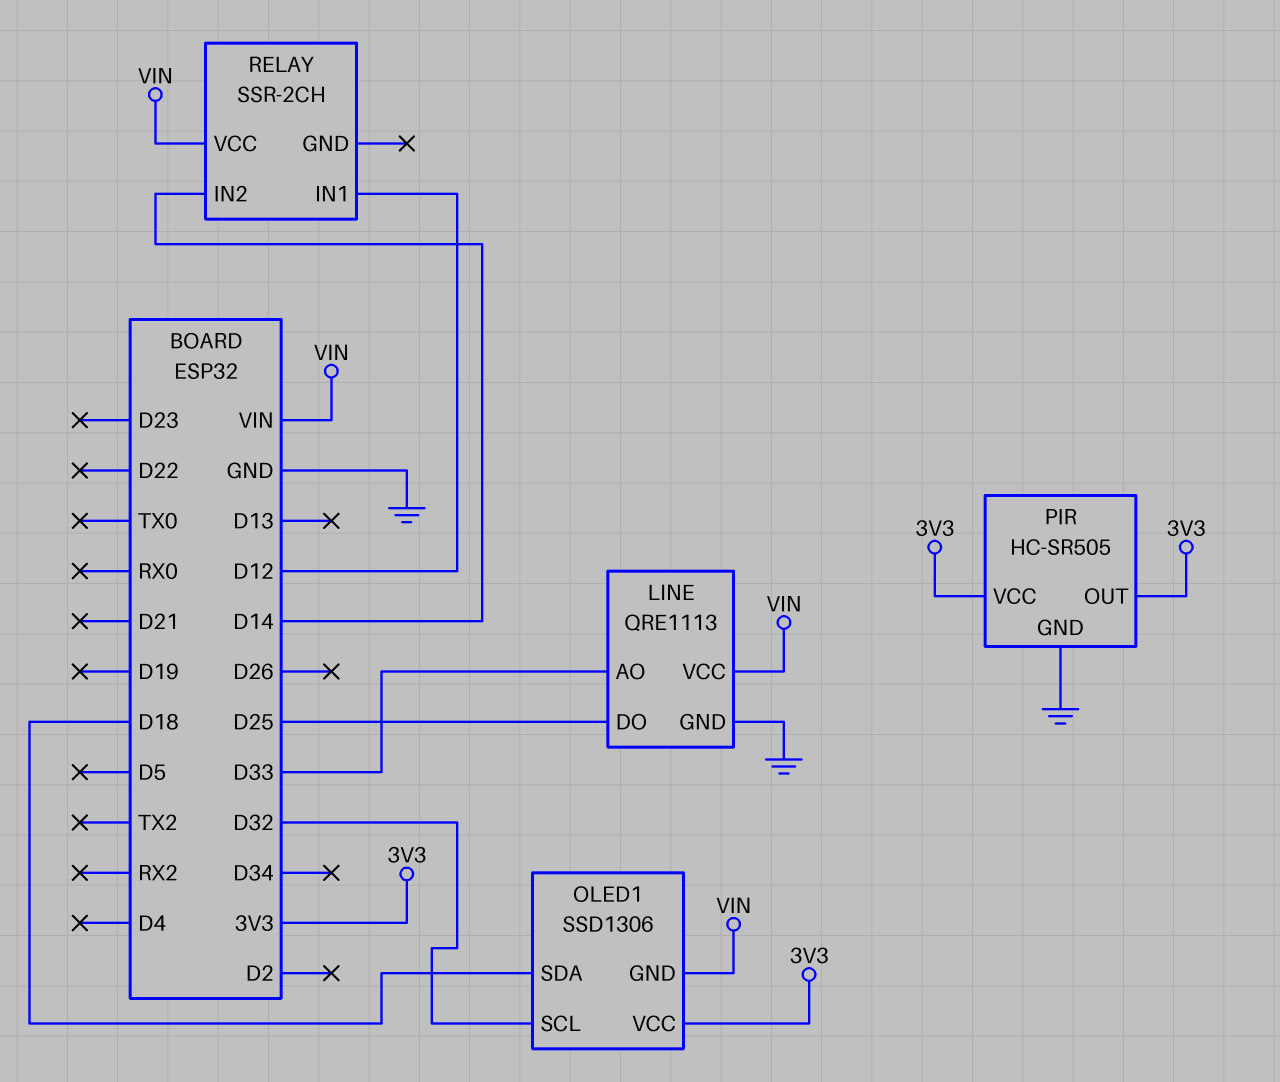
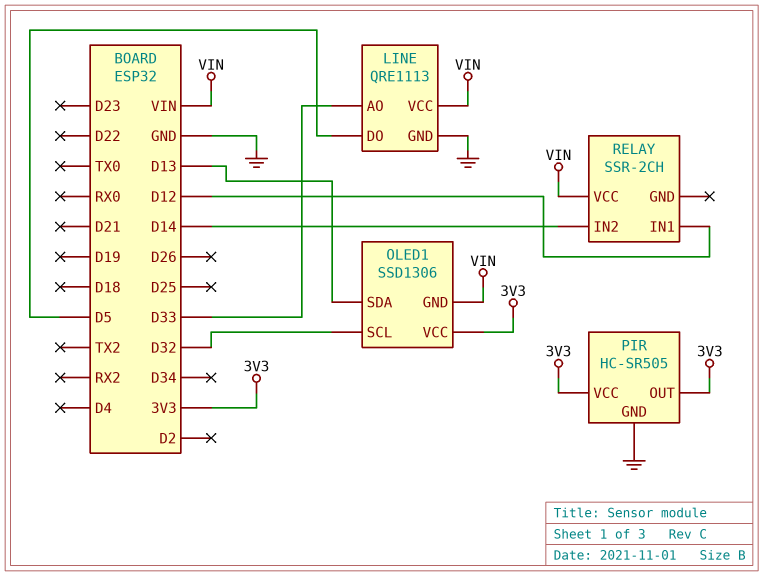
LINE pin DO: D25 -> D5
OLED1 pin SDA: D18 -> D13

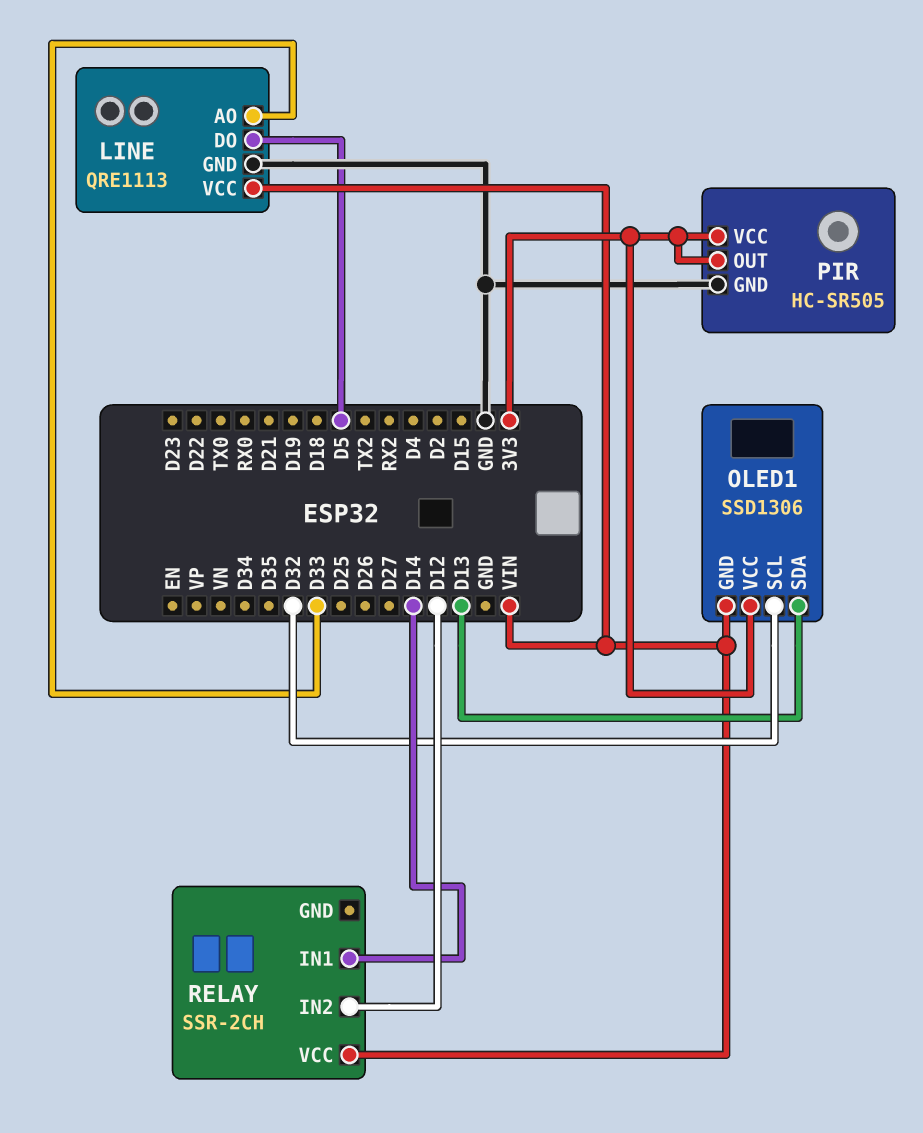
RELAY pin IN1: D12 -> D14
RELAY pin IN2: D14 -> D12

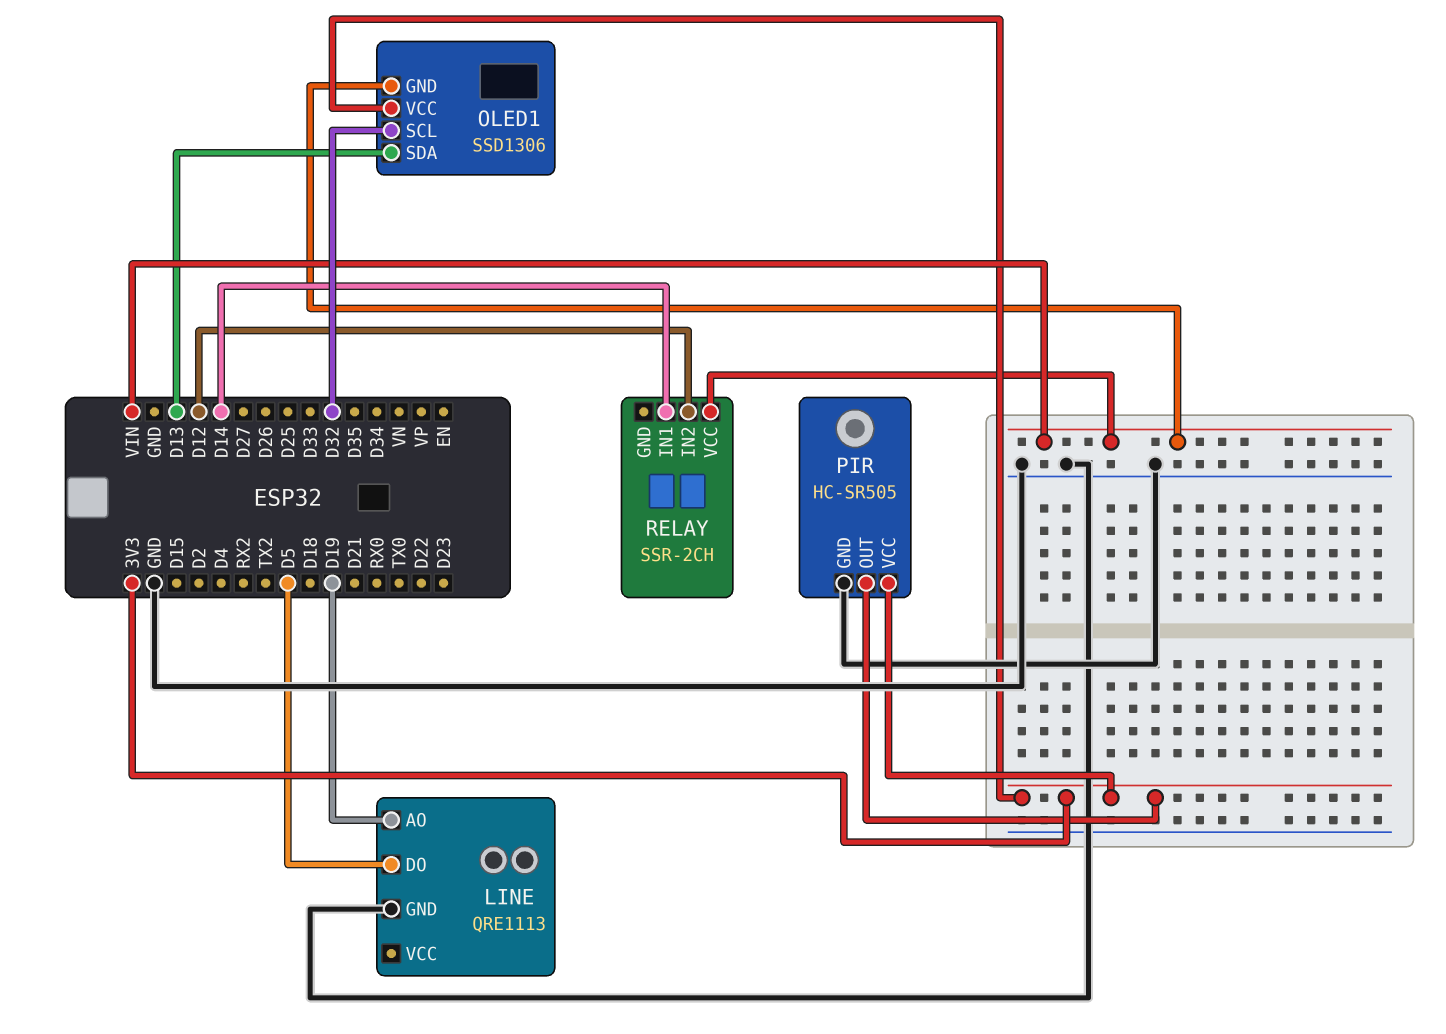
LINE pin AO: D33 -> D19
LINE pin VCC: VIN -> none

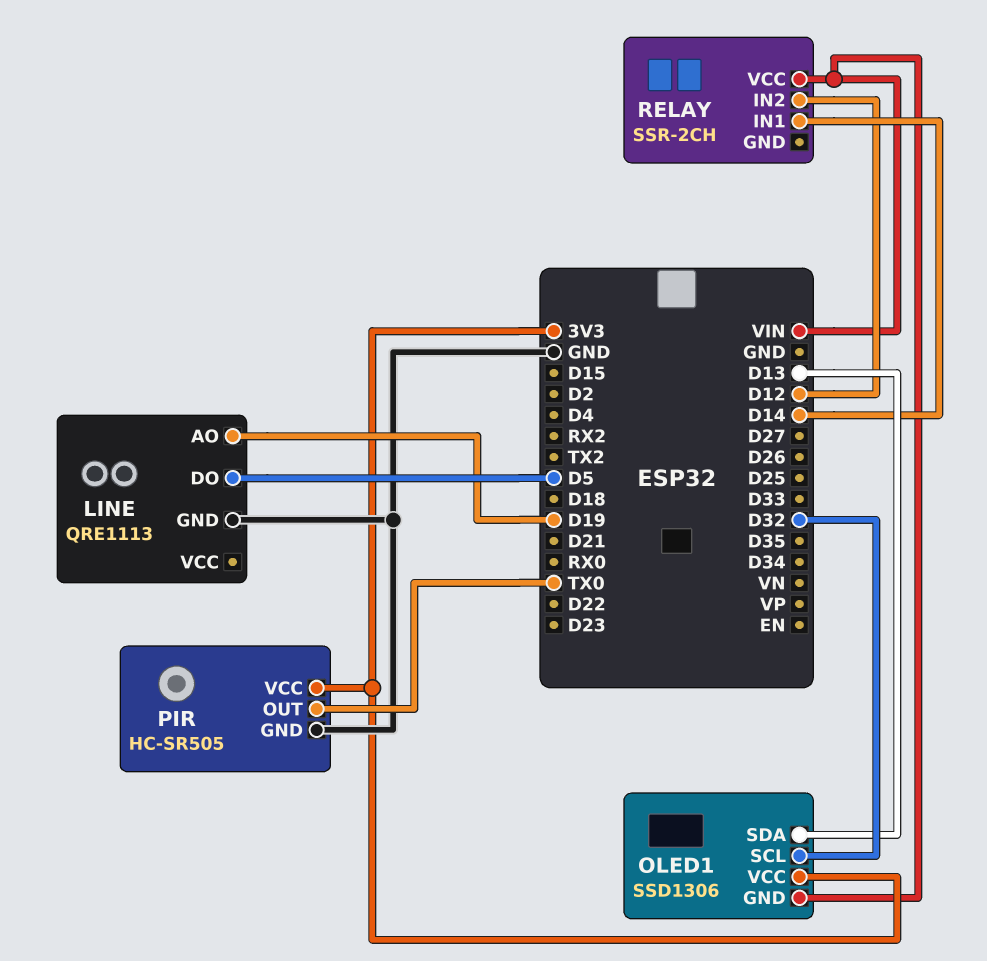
PIR pin OUT: 3V3 -> TX0

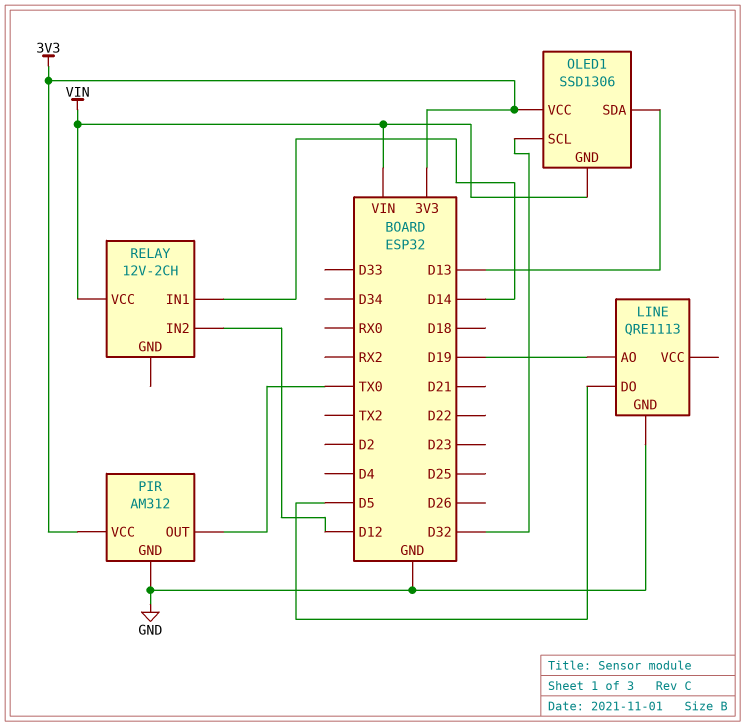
PIR: HC-SR505 -> AM312
RELAY: SSR-2CH -> 12V-2CH

